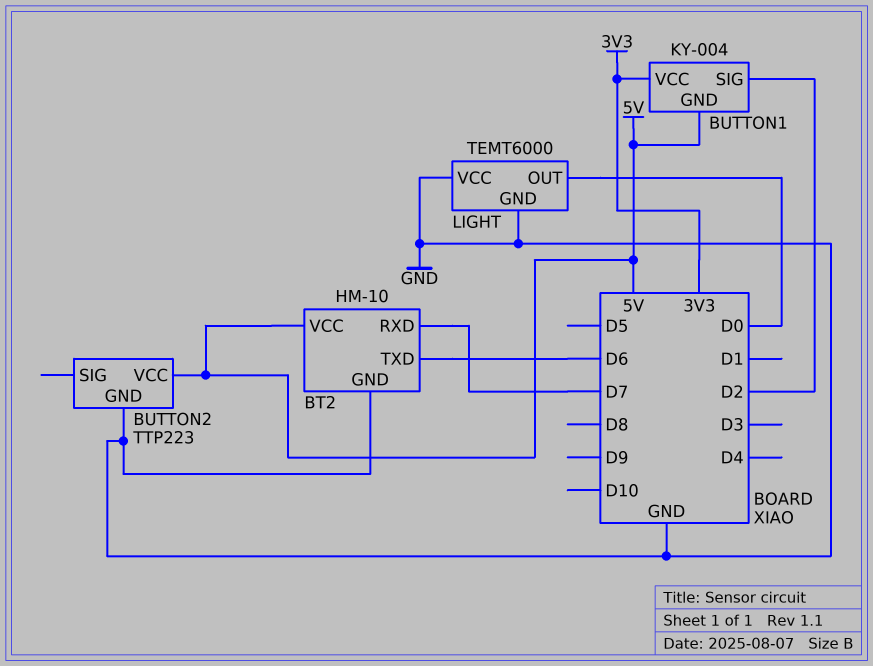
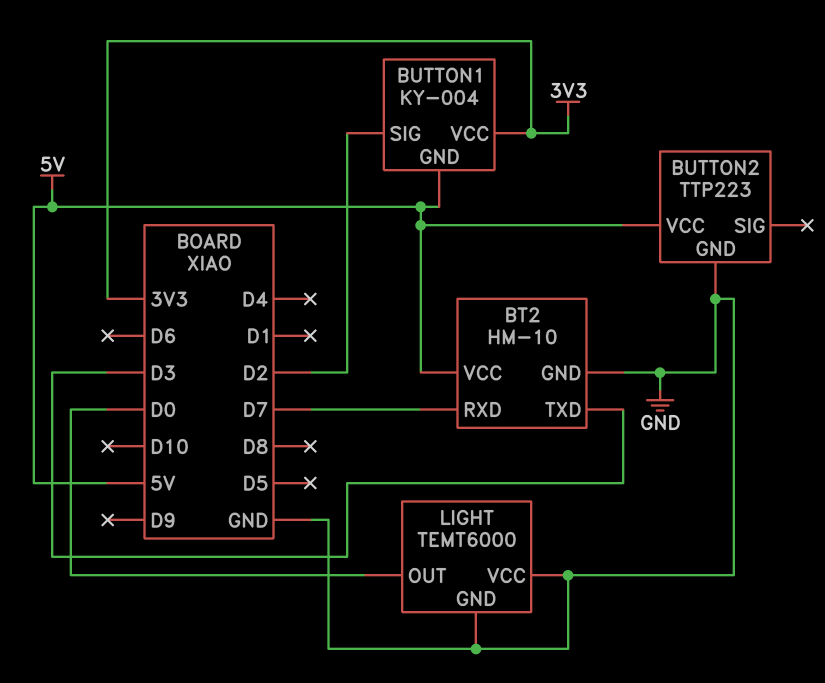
BT2 pin TXD: D6 -> D3

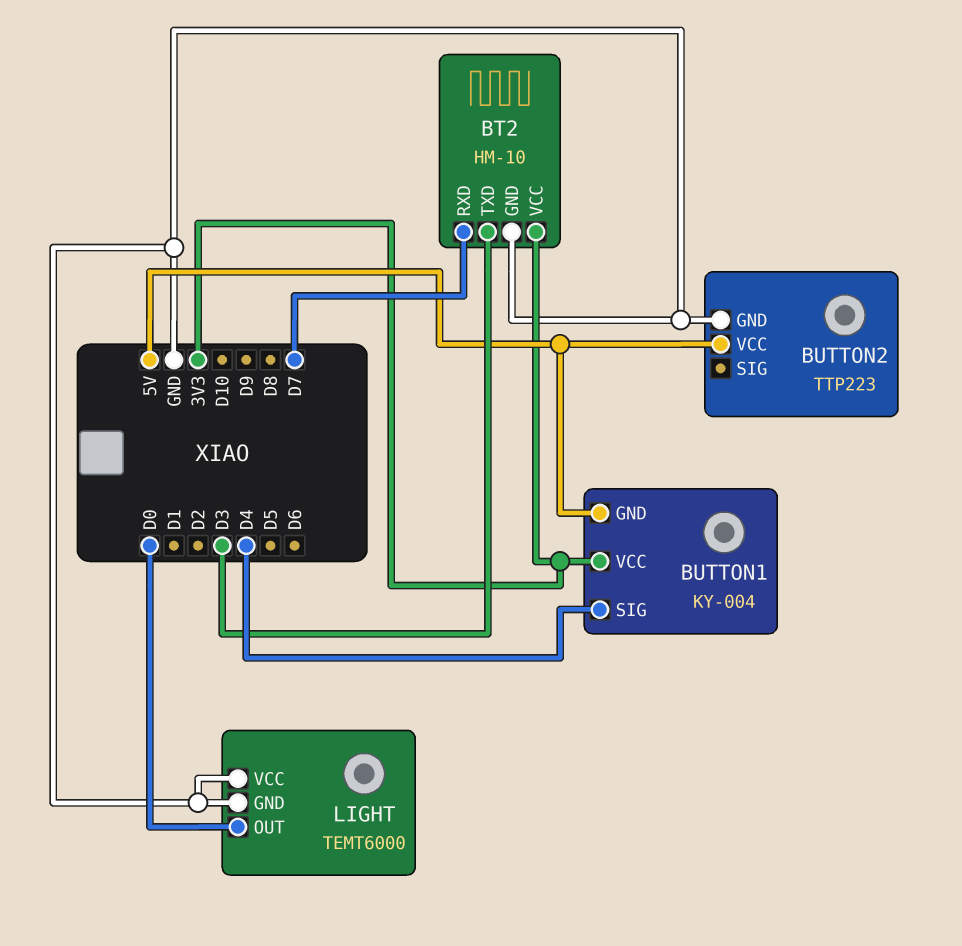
BT2 pin VCC: 5V -> 3V3
BUTTON1 pin SIG: D2 -> D4

